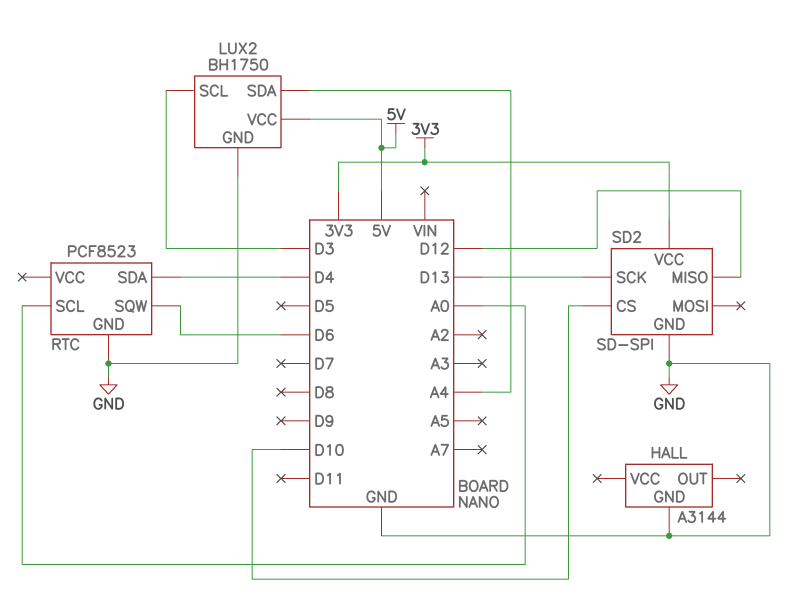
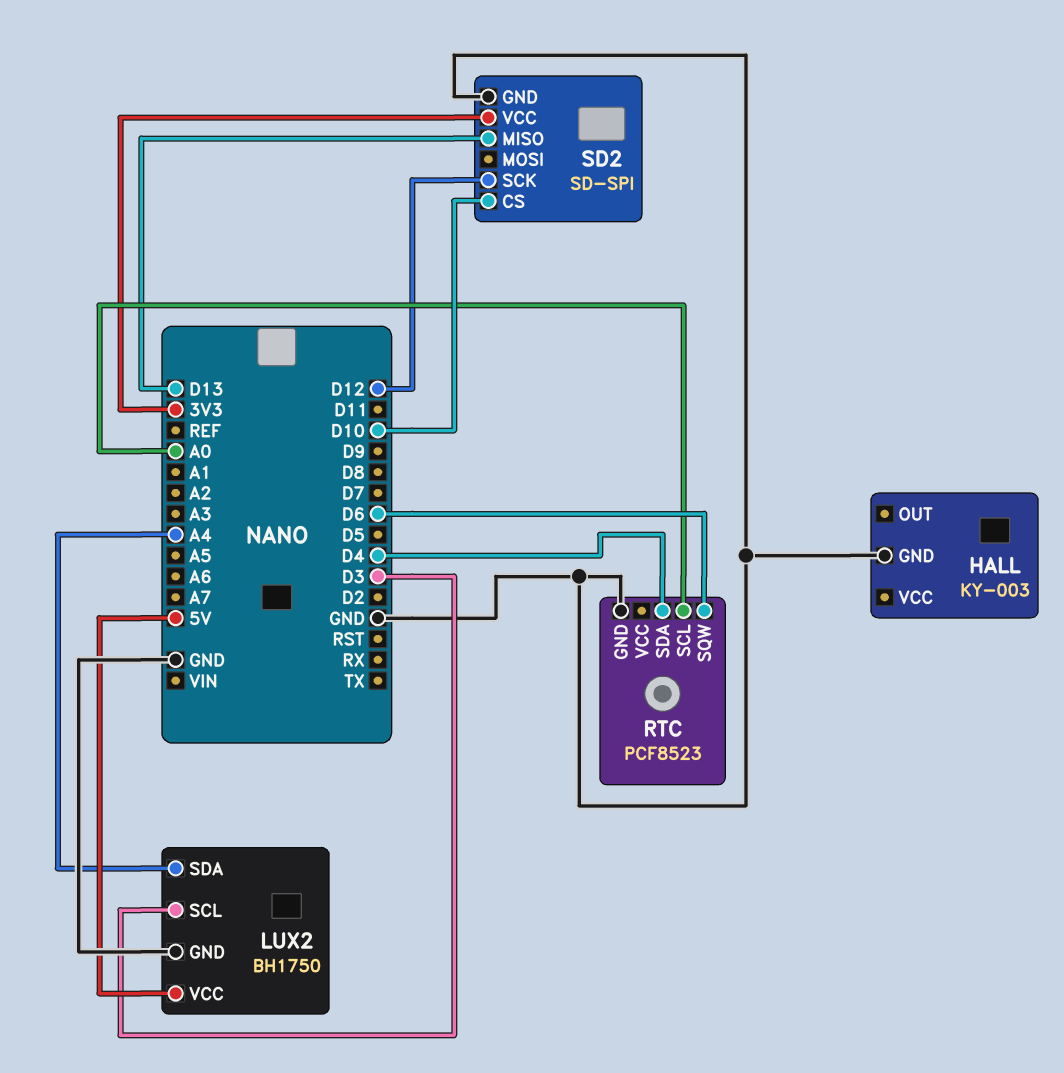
HALL: A3144 -> KY-003
SD2 pin MISO: D12 -> D13
SD2 pin SCK: D13 -> D12

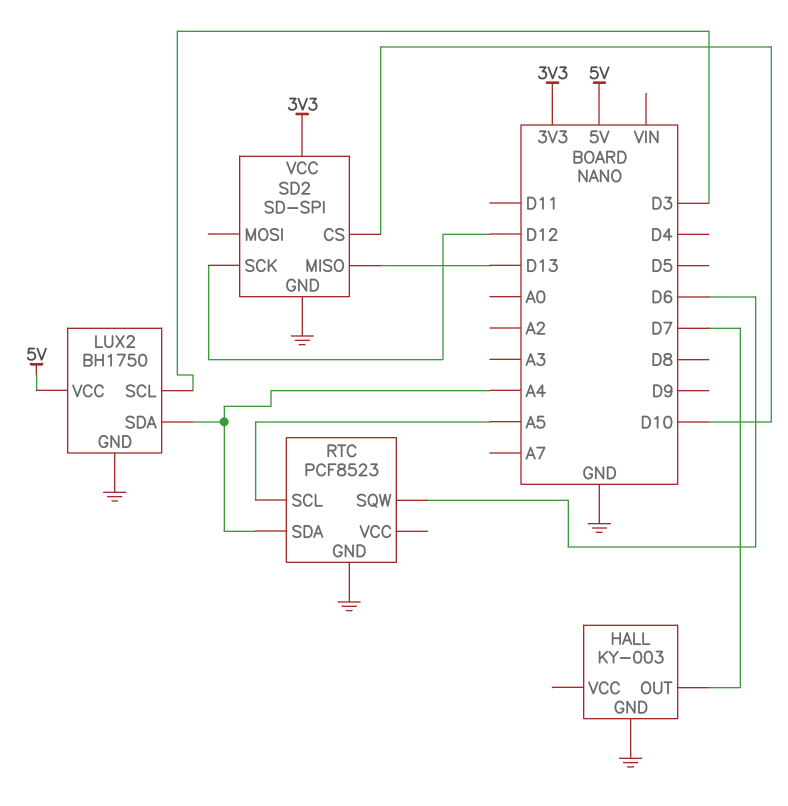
HALL pin OUT: none -> D7
RTC pin SCL: A0 -> A5
RTC pin SDA: D4 -> A4

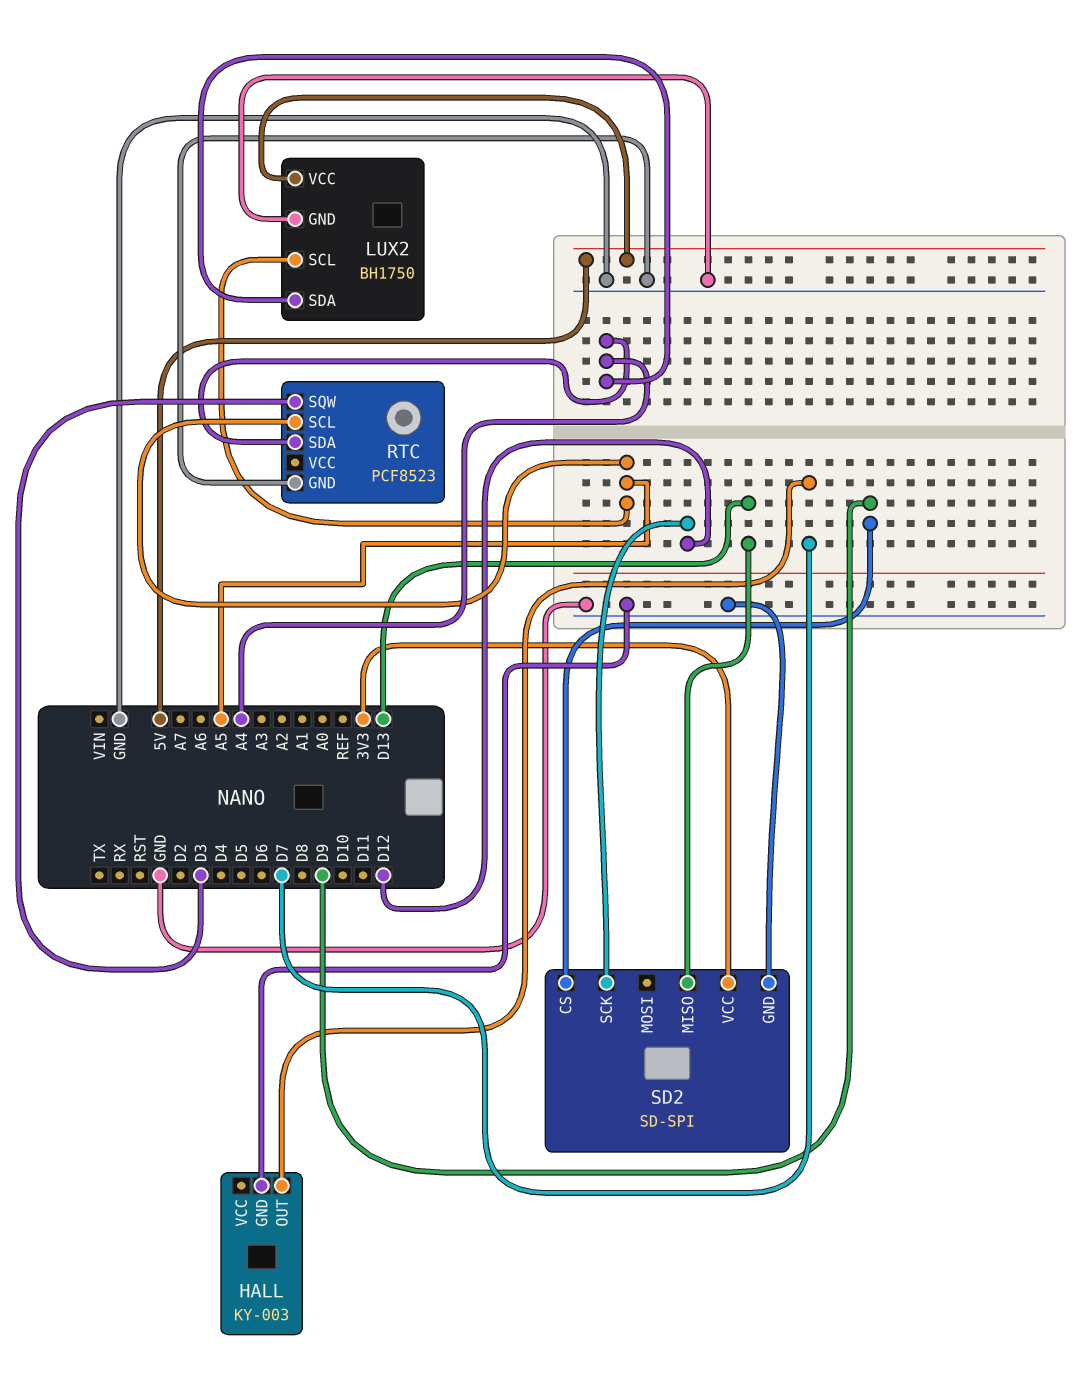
LUX2 pin SCL: D3 -> A5
RTC pin SQW: D6 -> D3
SD2 pin CS: D10 -> D9

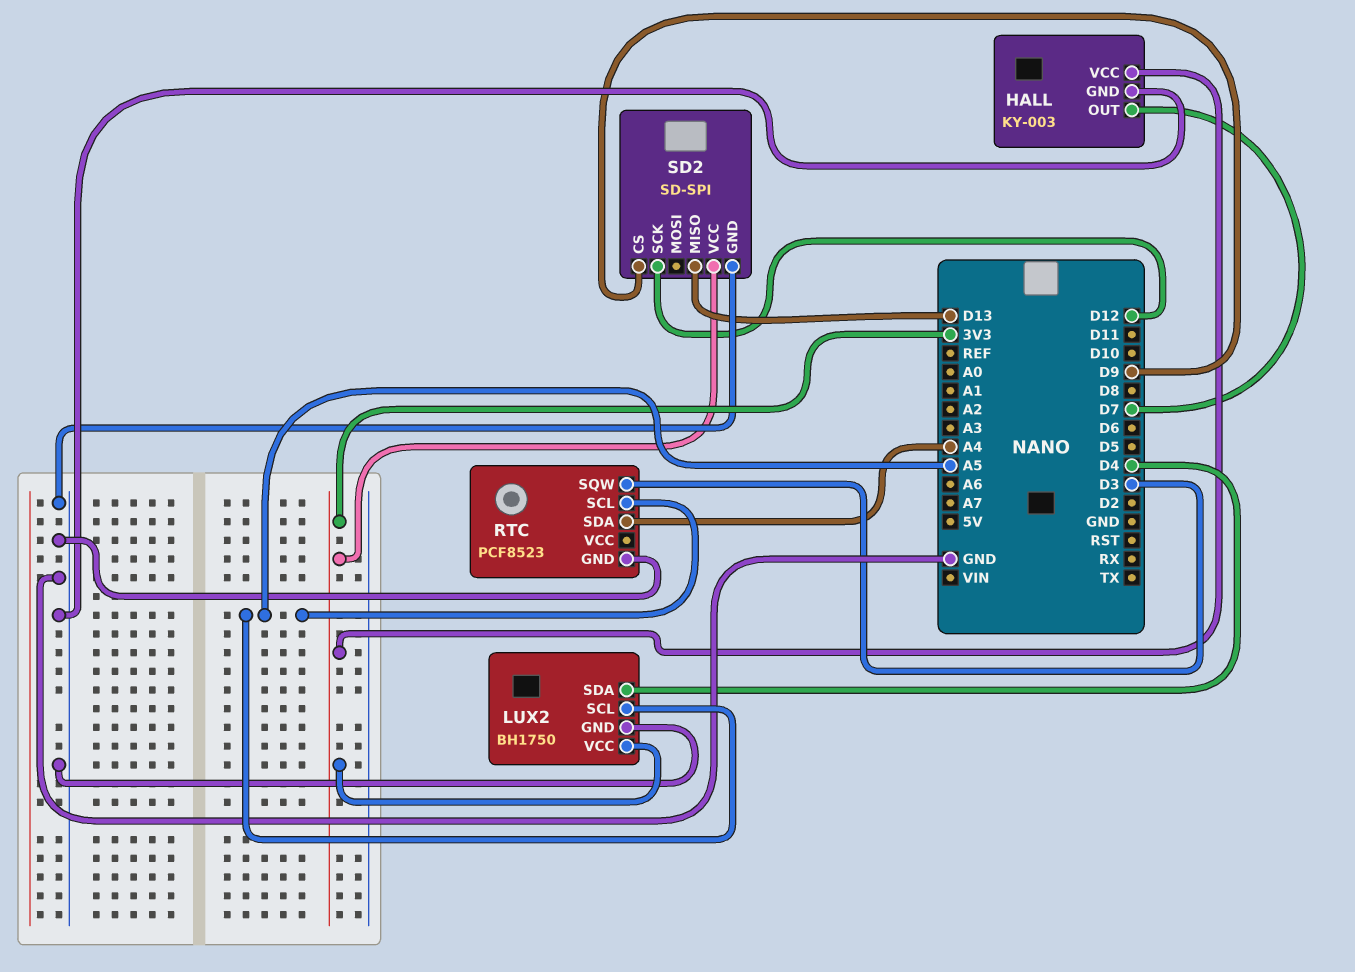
HALL pin VCC: none -> 3V3
LUX2 pin SDA: A4 -> D4
LUX2 pin VCC: 5V -> 3V3

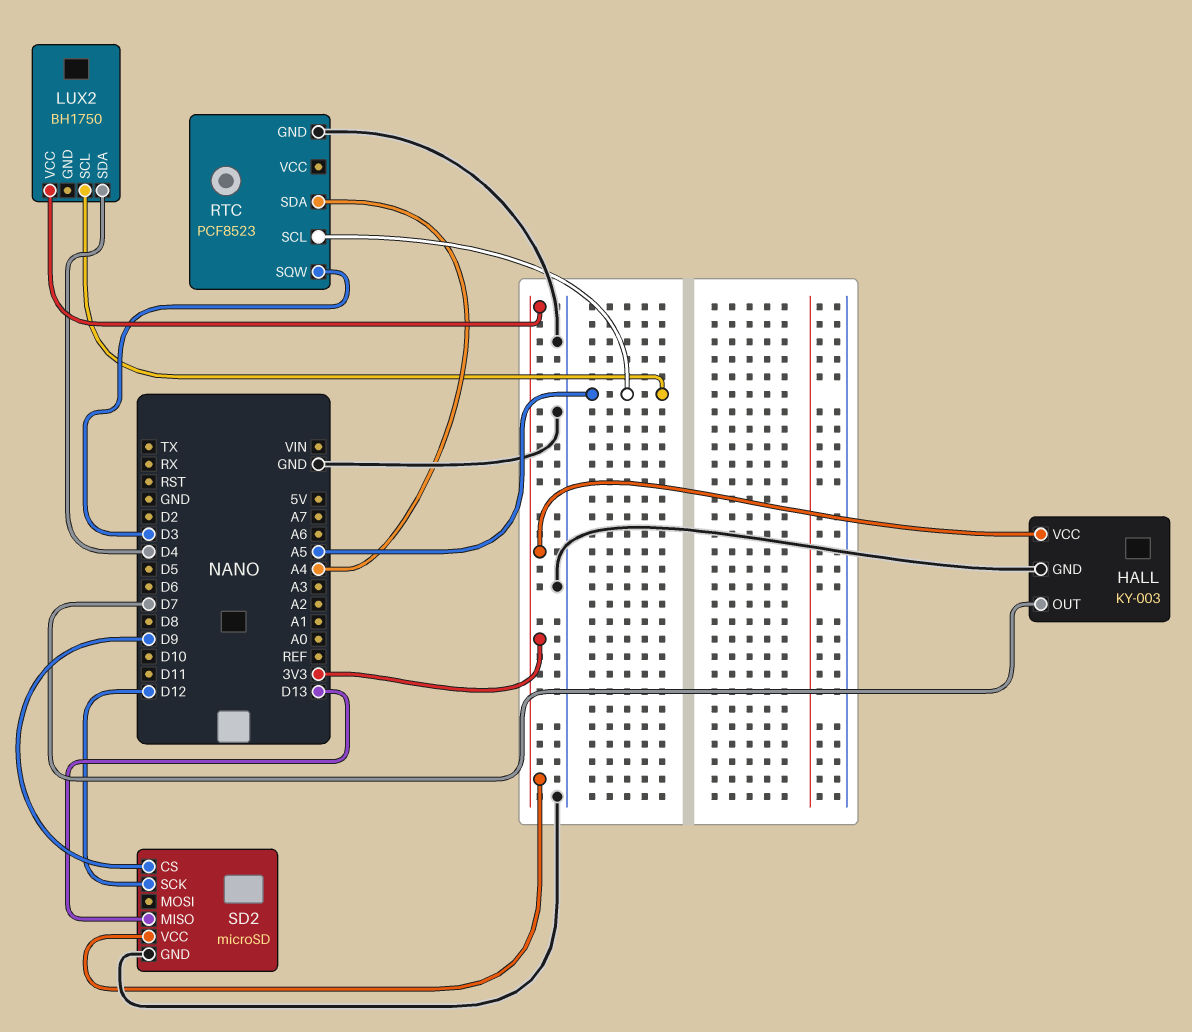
LUX2 pin GND: GND -> none
SD2: SD-SPI -> microSD

